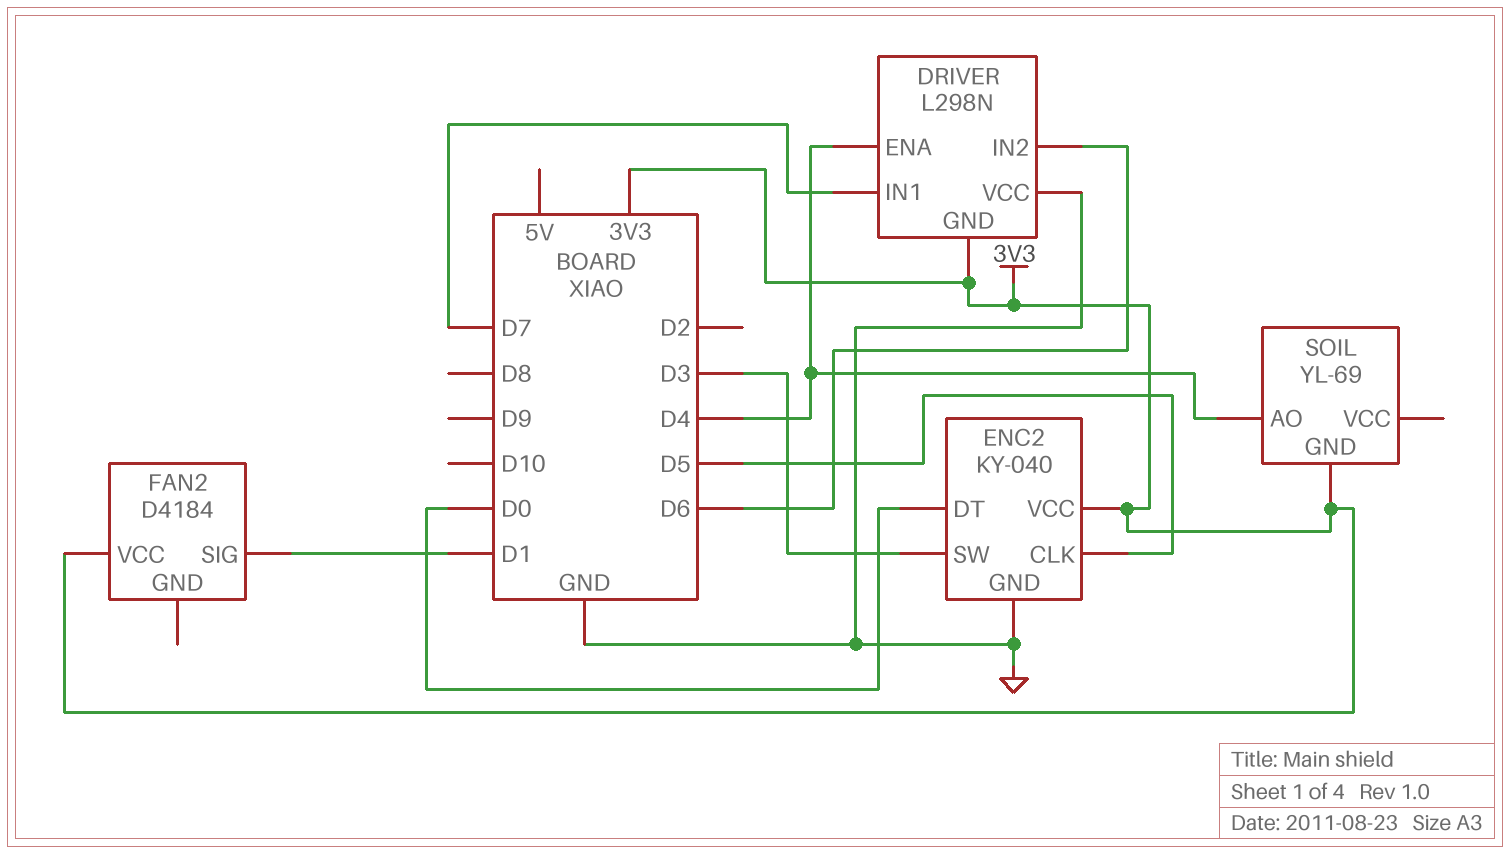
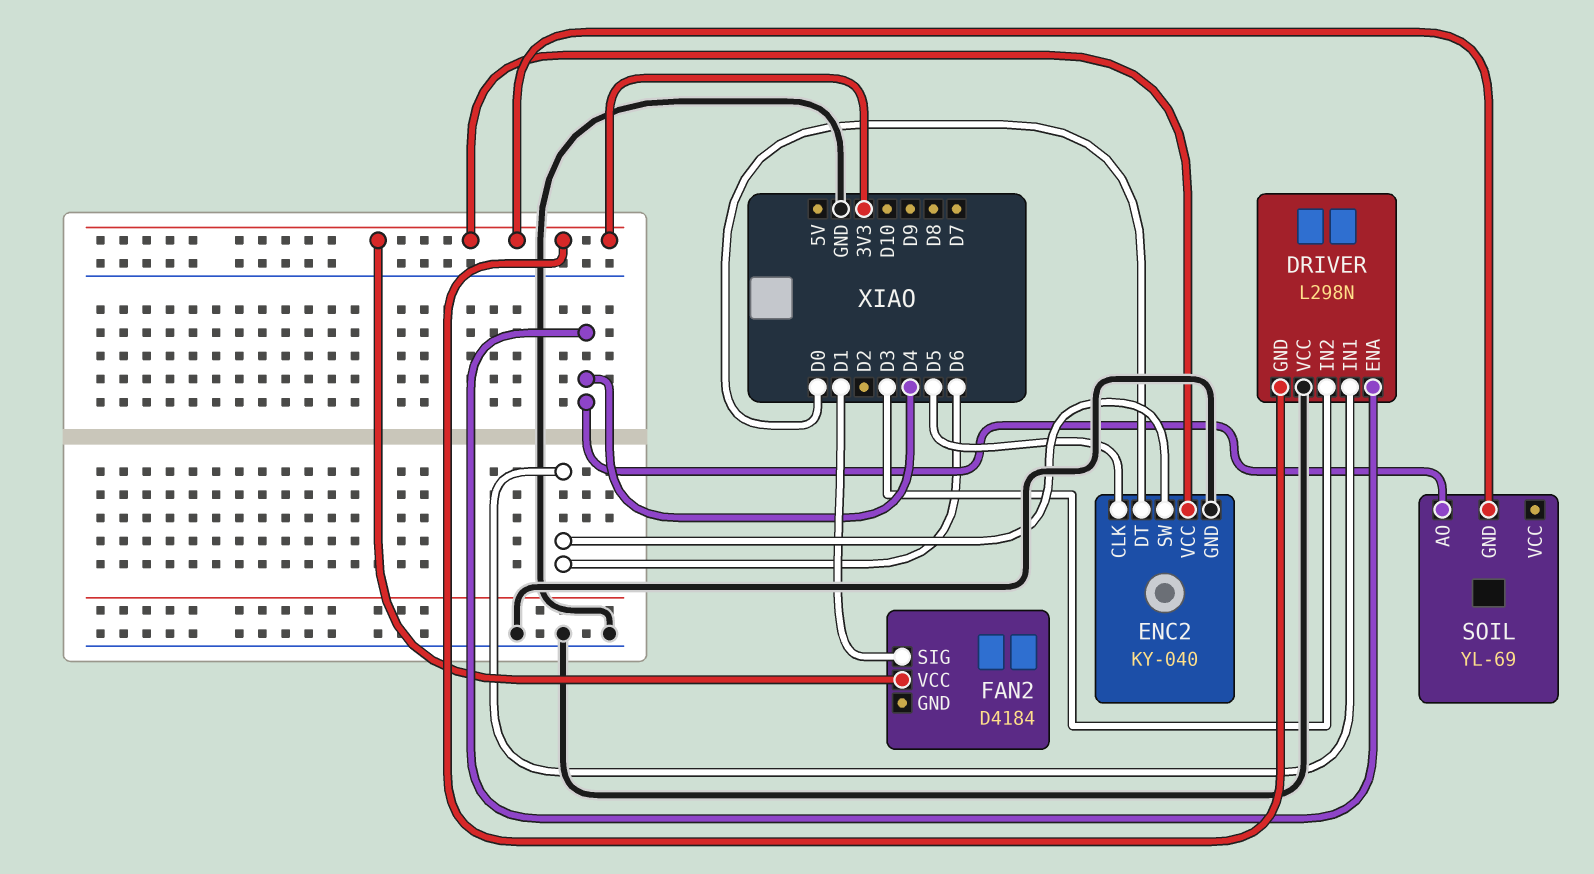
DRIVER pin IN1: D7 -> D6
DRIVER pin IN2: D6 -> D3
ENC2 pin SW: D3 -> D6

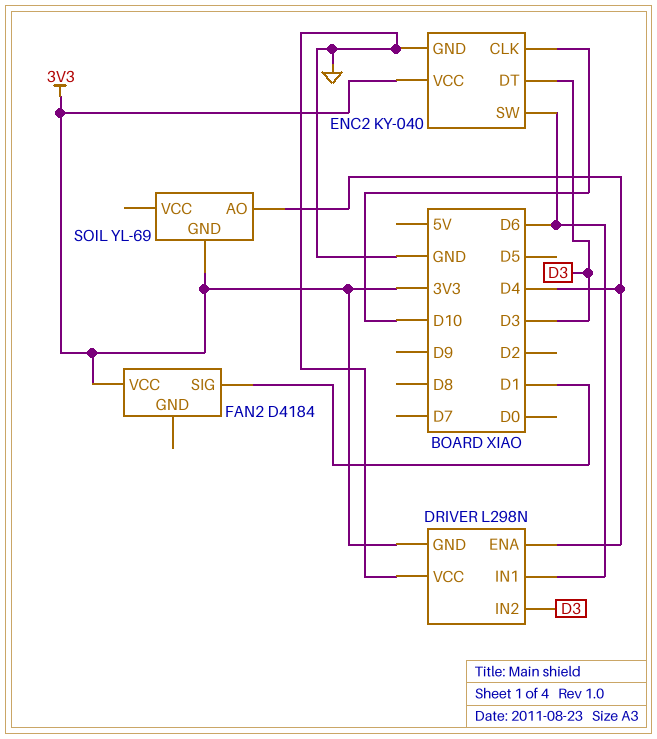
ENC2 pin CLK: D5 -> D10
ENC2 pin DT: D0 -> D3

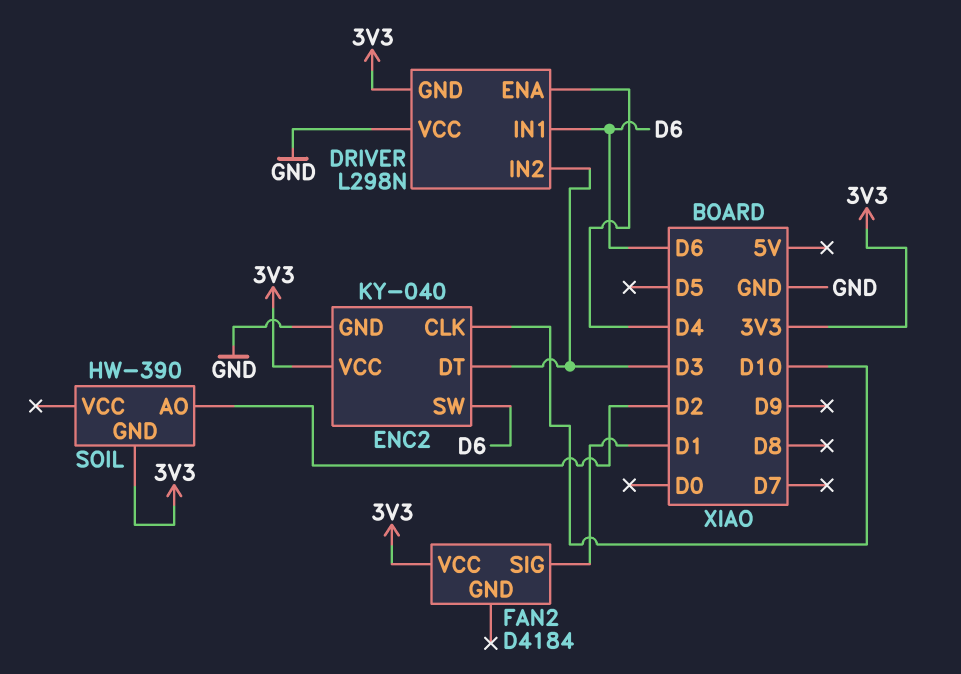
SOIL: YL-69 -> HW-390
SOIL pin AO: D4 -> D2

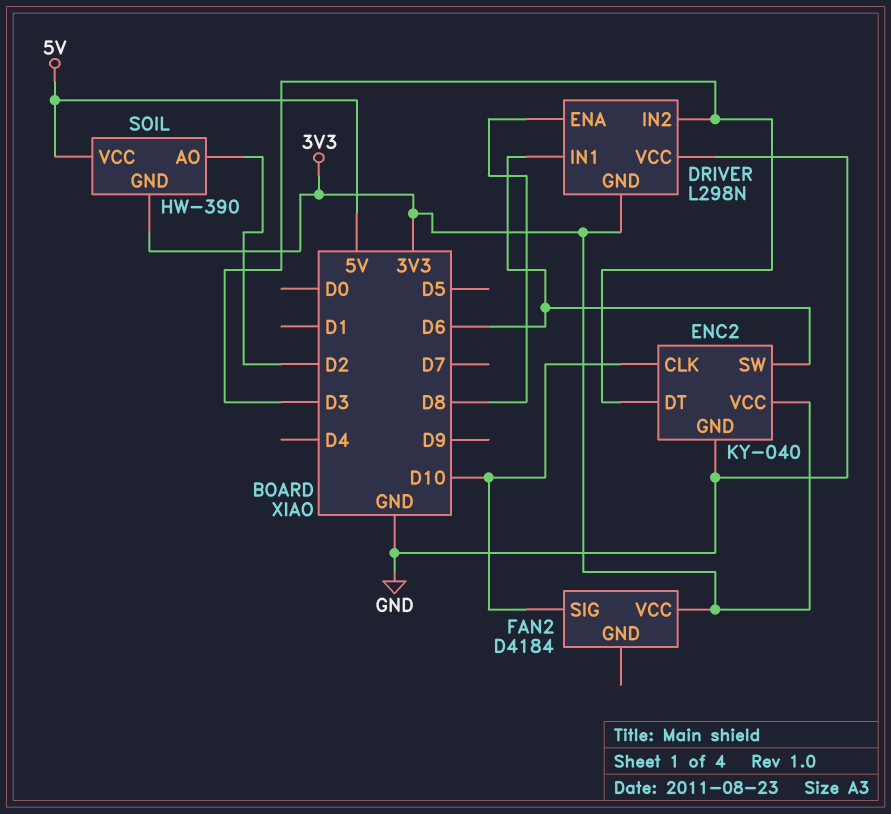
DRIVER pin ENA: D4 -> D8
FAN2 pin SIG: D1 -> D10
SOIL pin VCC: none -> 5V

